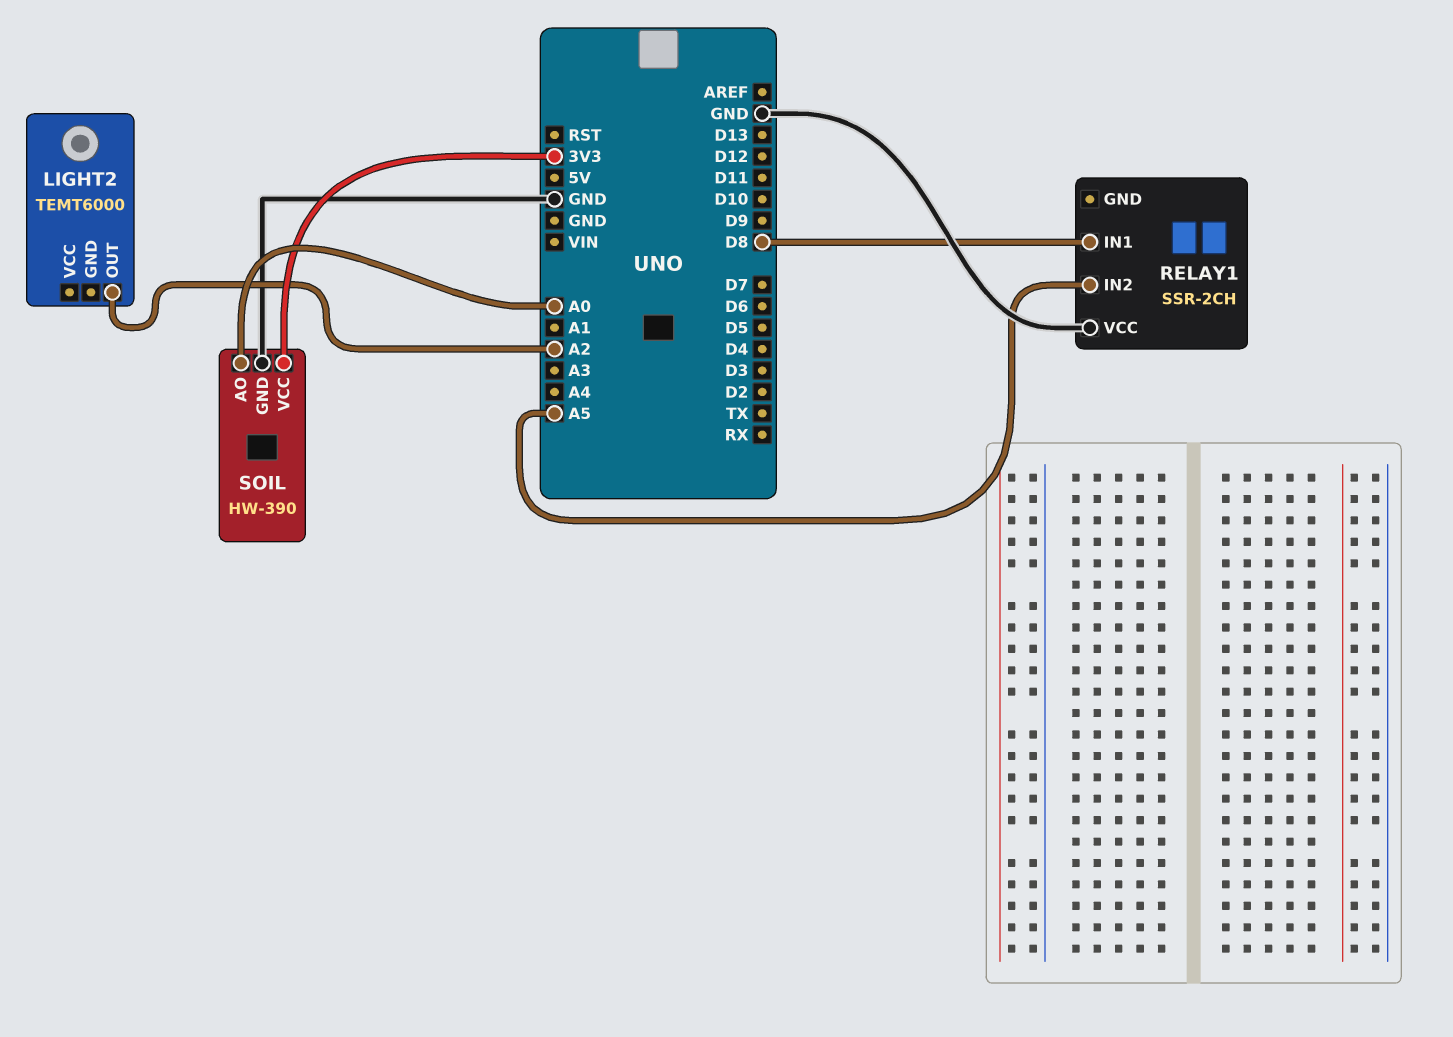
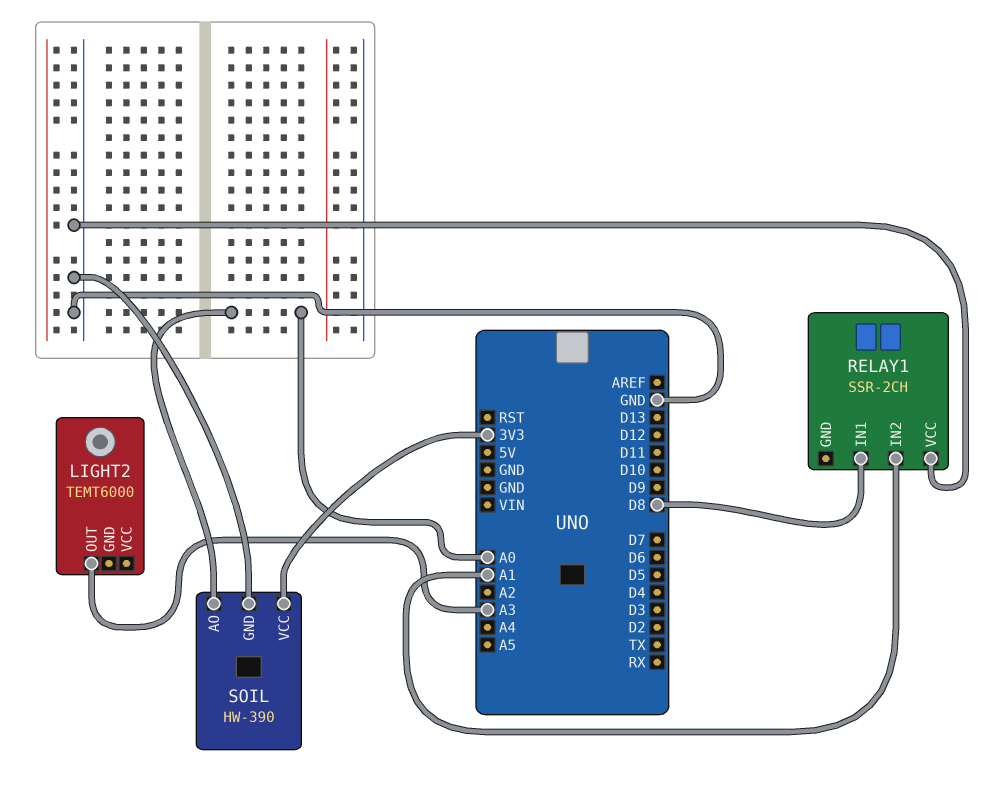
LIGHT2 pin OUT: A2 -> A3
RELAY1 pin IN2: A5 -> A1

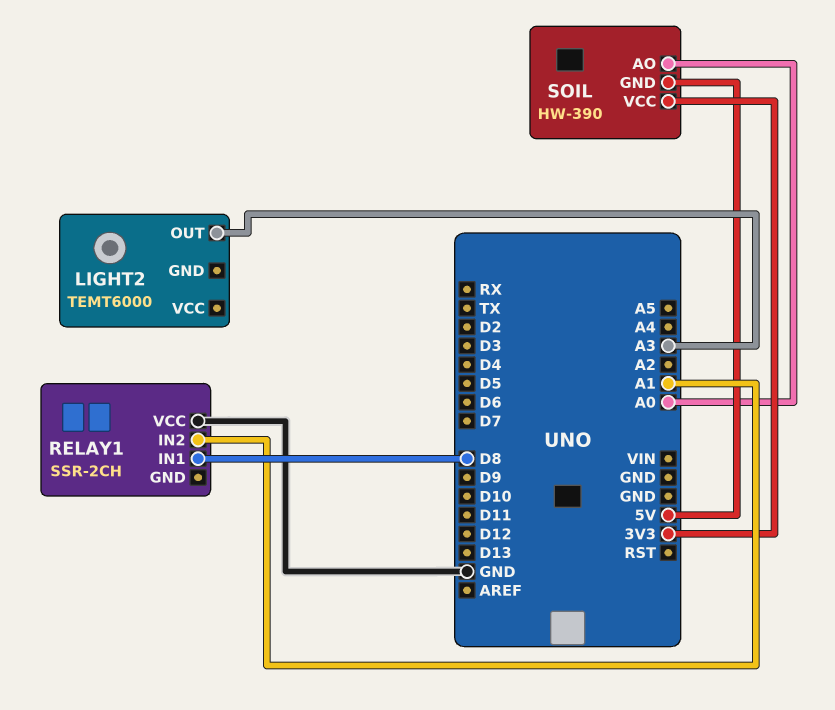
SOIL pin GND: GND -> 5V

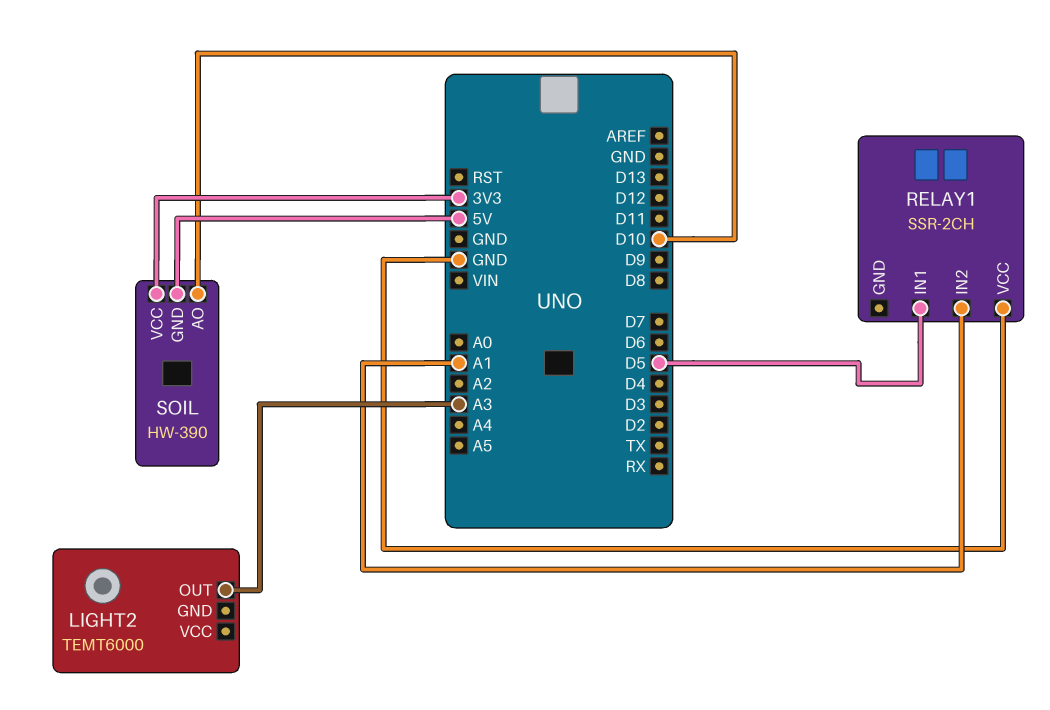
RELAY1 pin IN1: D8 -> D5
SOIL pin AO: A0 -> D10

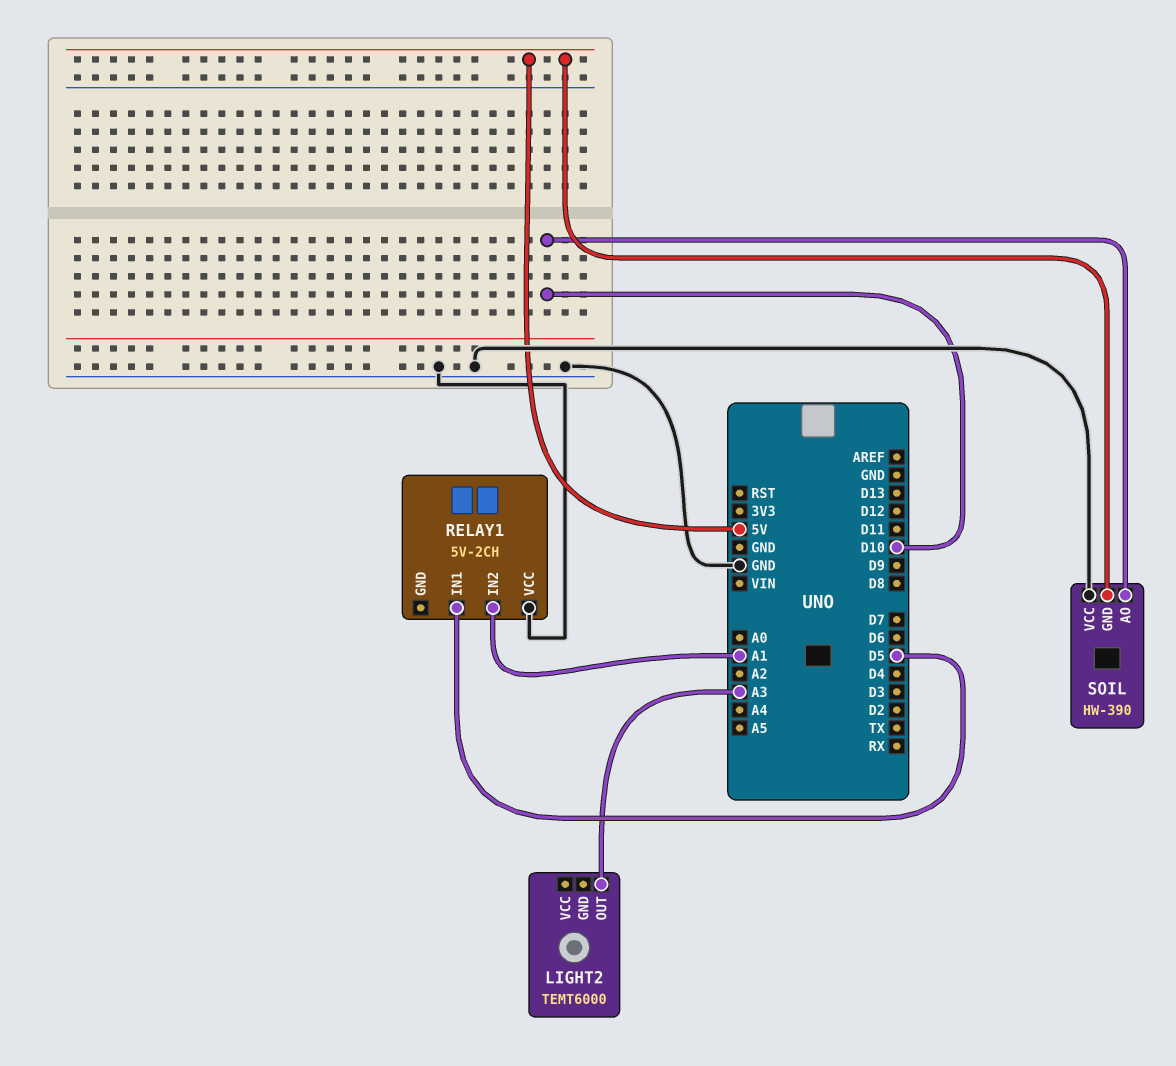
RELAY1: SSR-2CH -> 5V-2CH
SOIL pin VCC: 3V3 -> GND

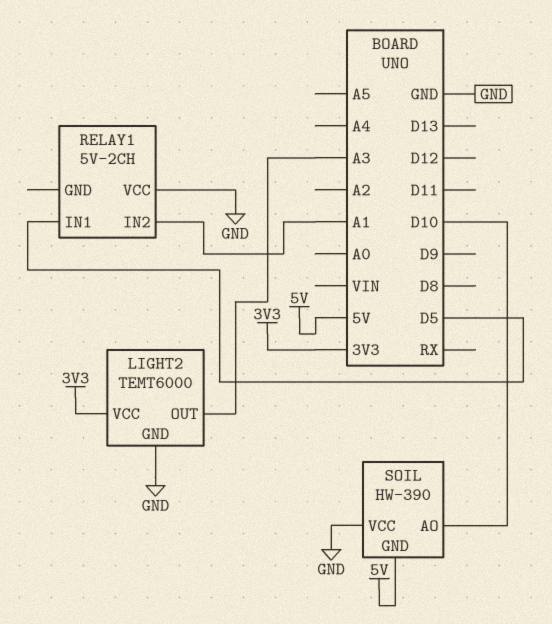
LIGHT2 pin GND: none -> GND
LIGHT2 pin VCC: none -> 3V3

